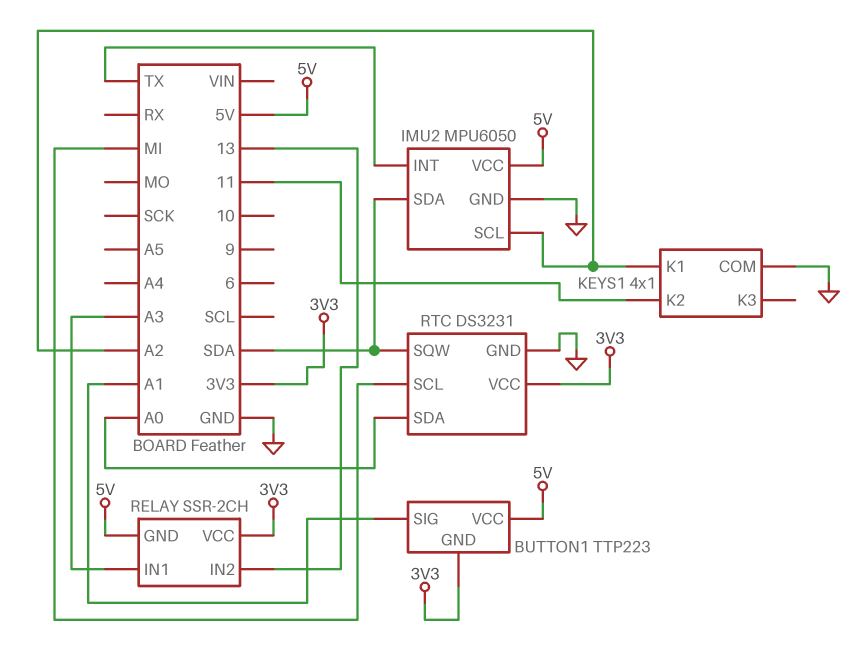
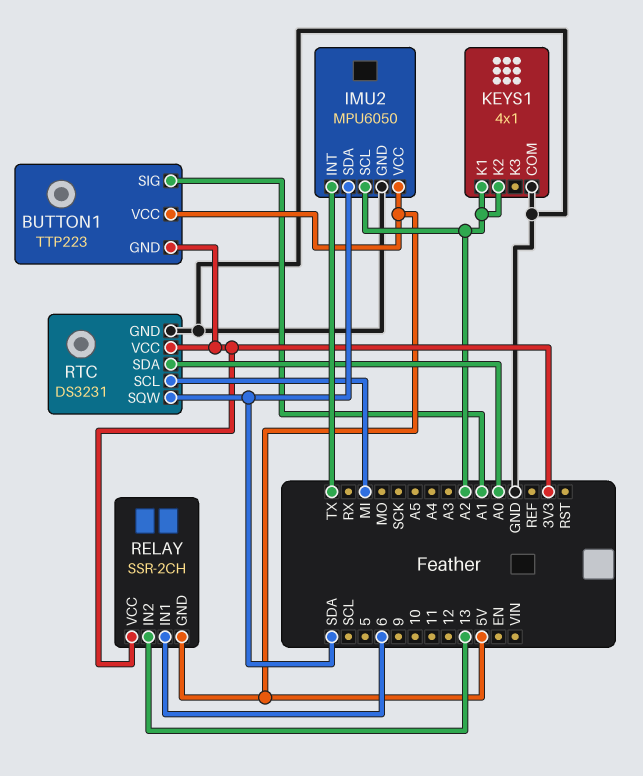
KEYS1 pin K2: 11 -> A2
RELAY pin IN1: A3 -> 6

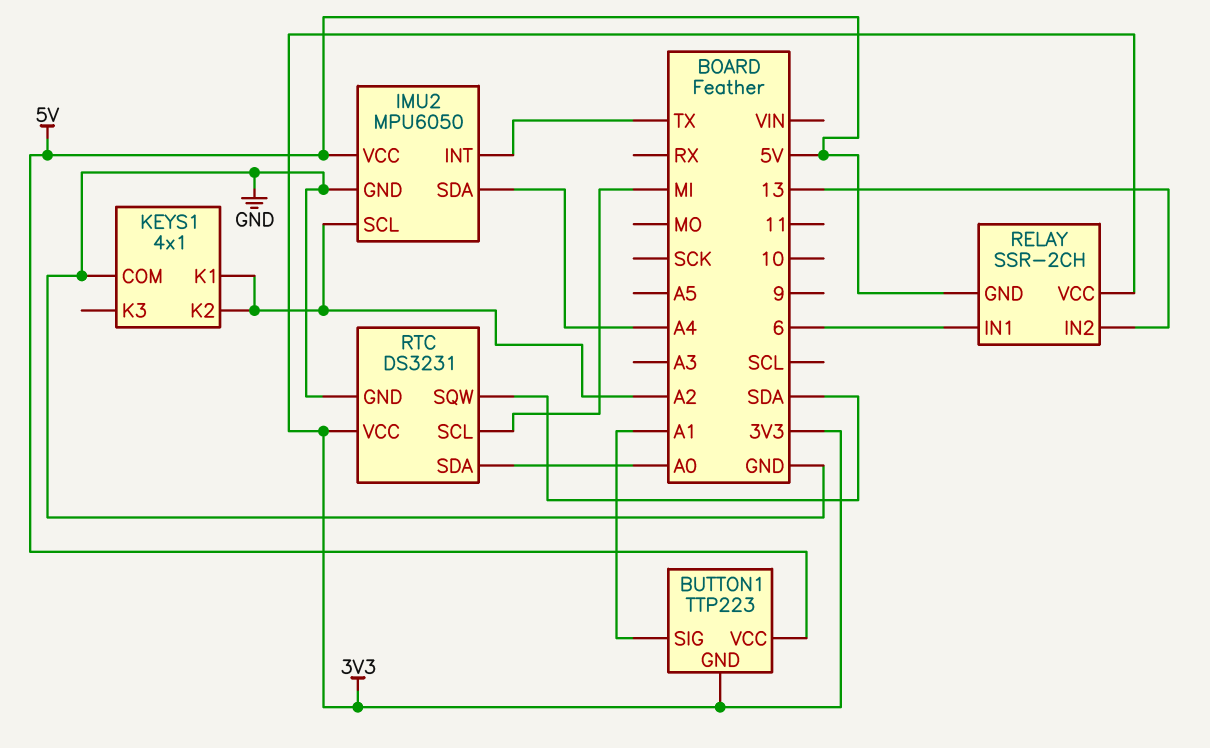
IMU2 pin SDA: SDA -> A4

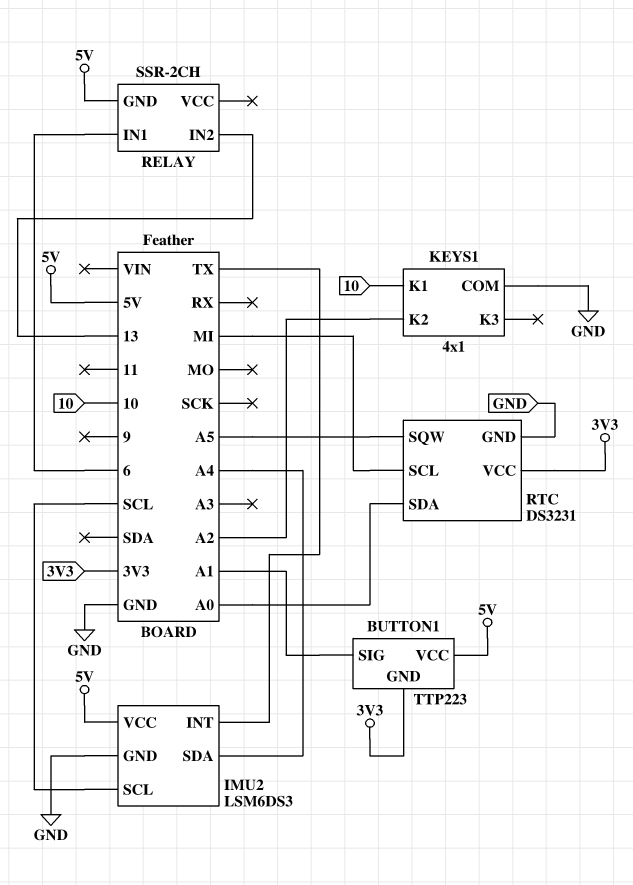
IMU2: MPU6050 -> LSM6DS3
IMU2 pin SCL: A2 -> SCL
KEYS1 pin K1: A2 -> 10
RELAY pin VCC: 3V3 -> none
RTC pin SQW: SDA -> A5

